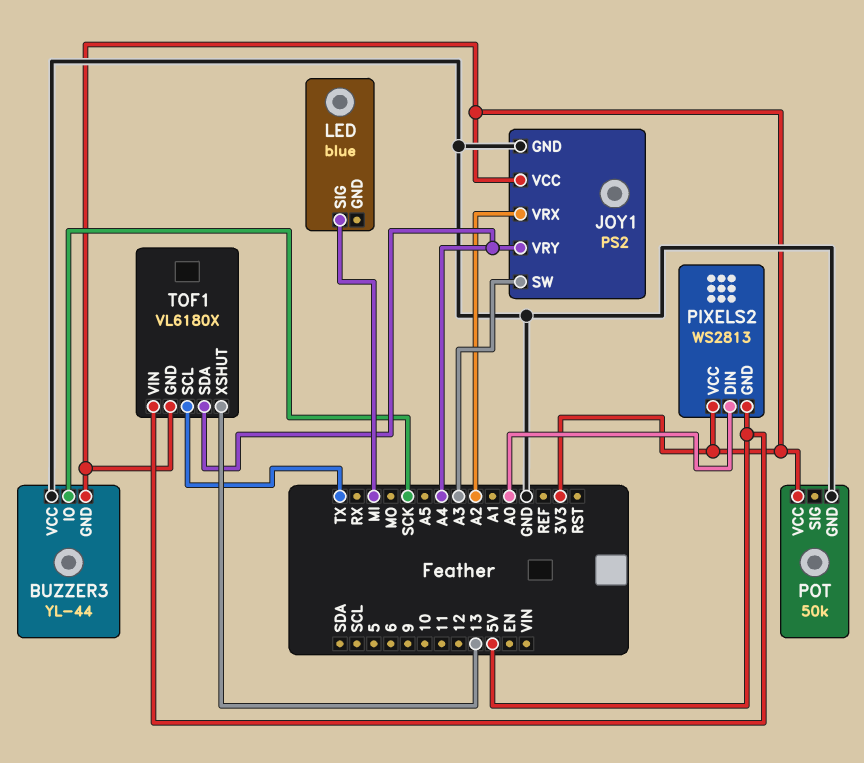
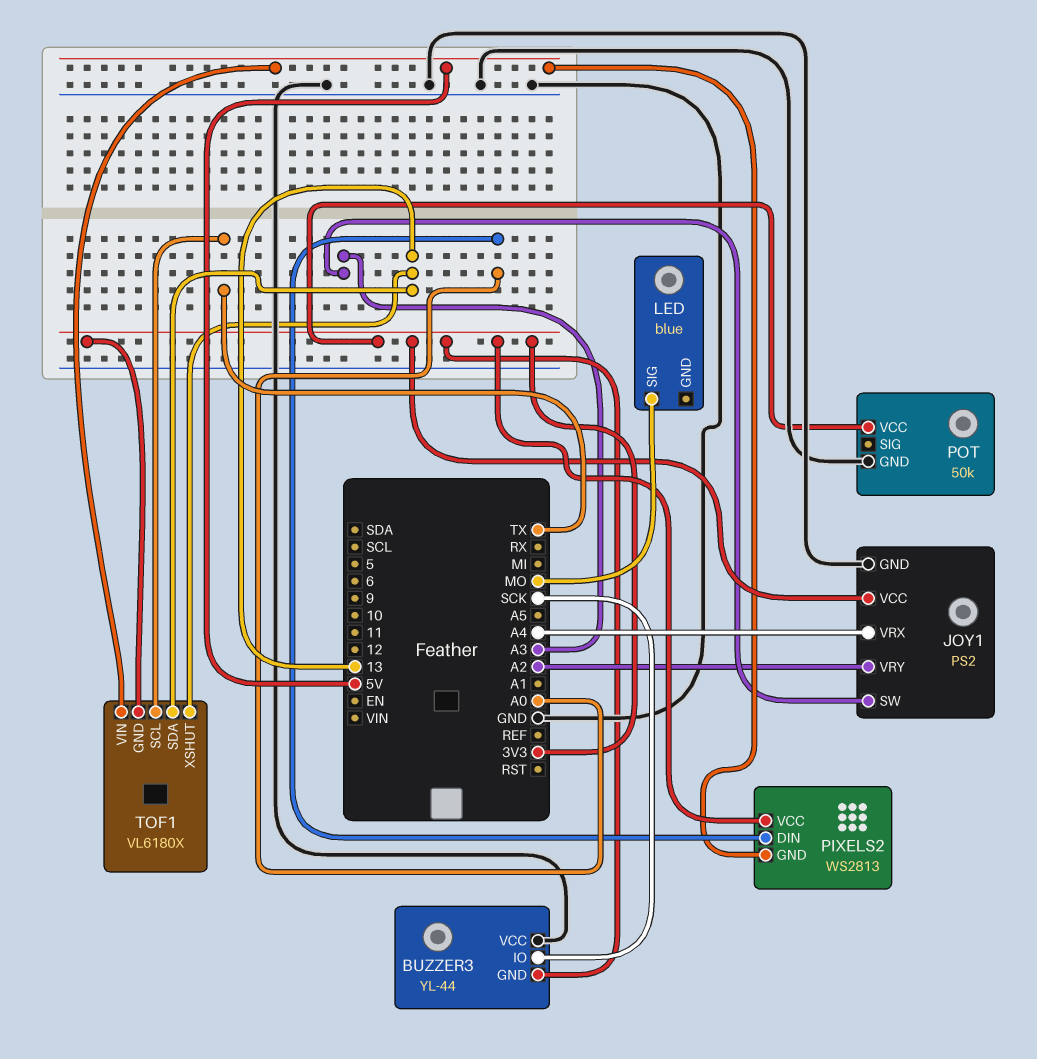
JOY1 pin VRX: A2 -> A4
JOY1 pin VRY: A4 -> A2
LED pin SIG: MI -> MO
TOF1 pin SDA: A4 -> 13

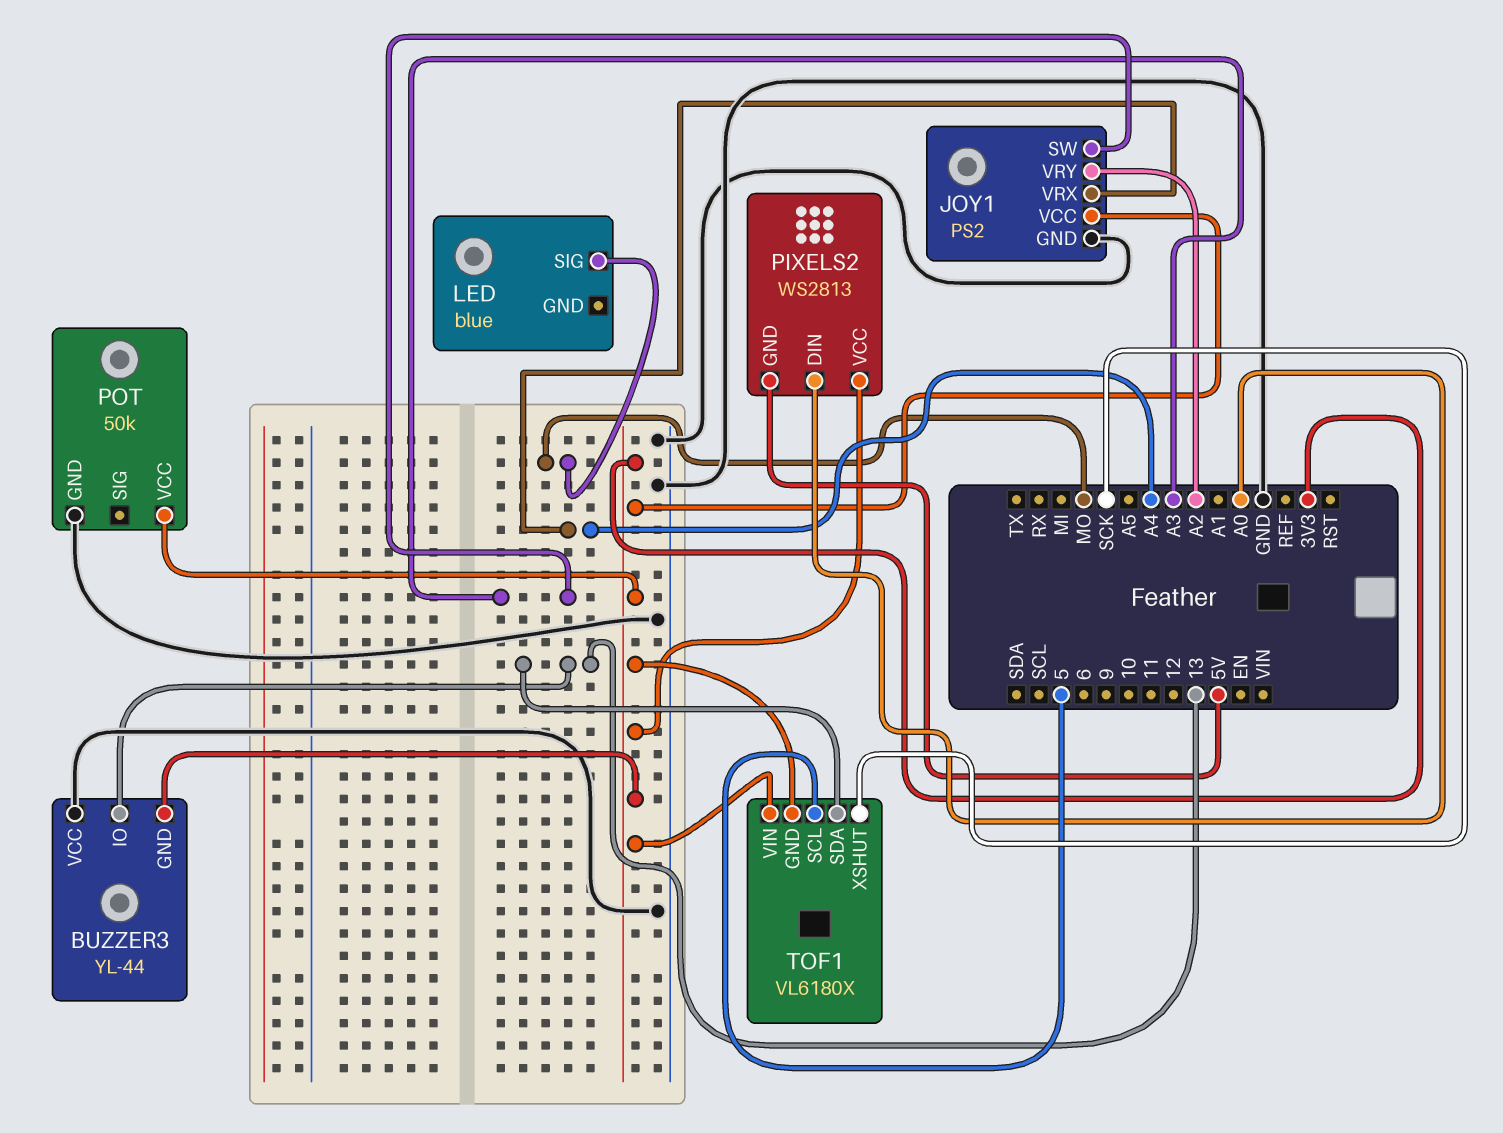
BUZZER3 pin IO: SCK -> 13
TOF1 pin SCL: TX -> 5
TOF1 pin VIN: 5V -> 3V3
TOF1 pin XSHUT: 13 -> SCK

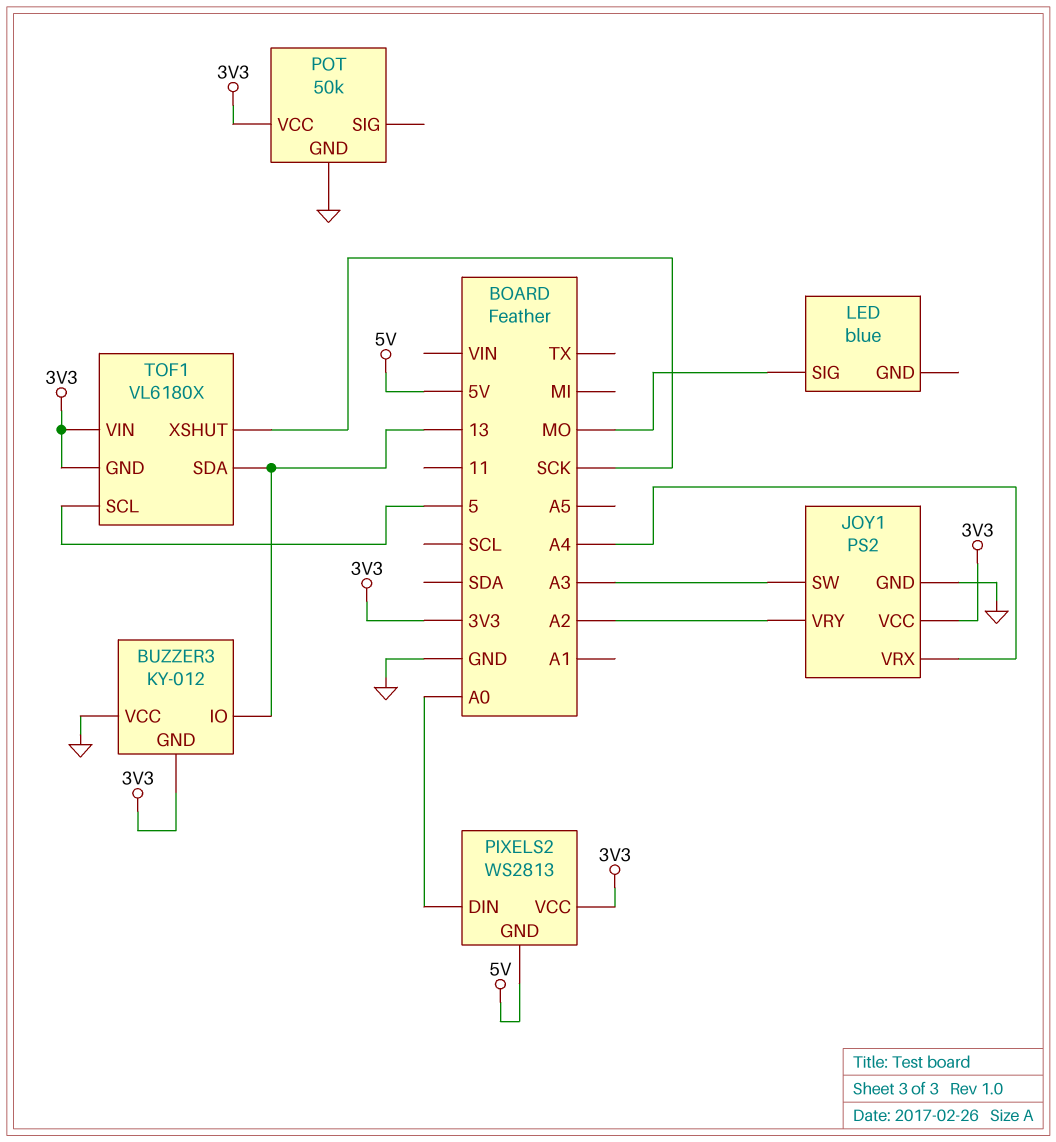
BUZZER3: YL-44 -> KY-012

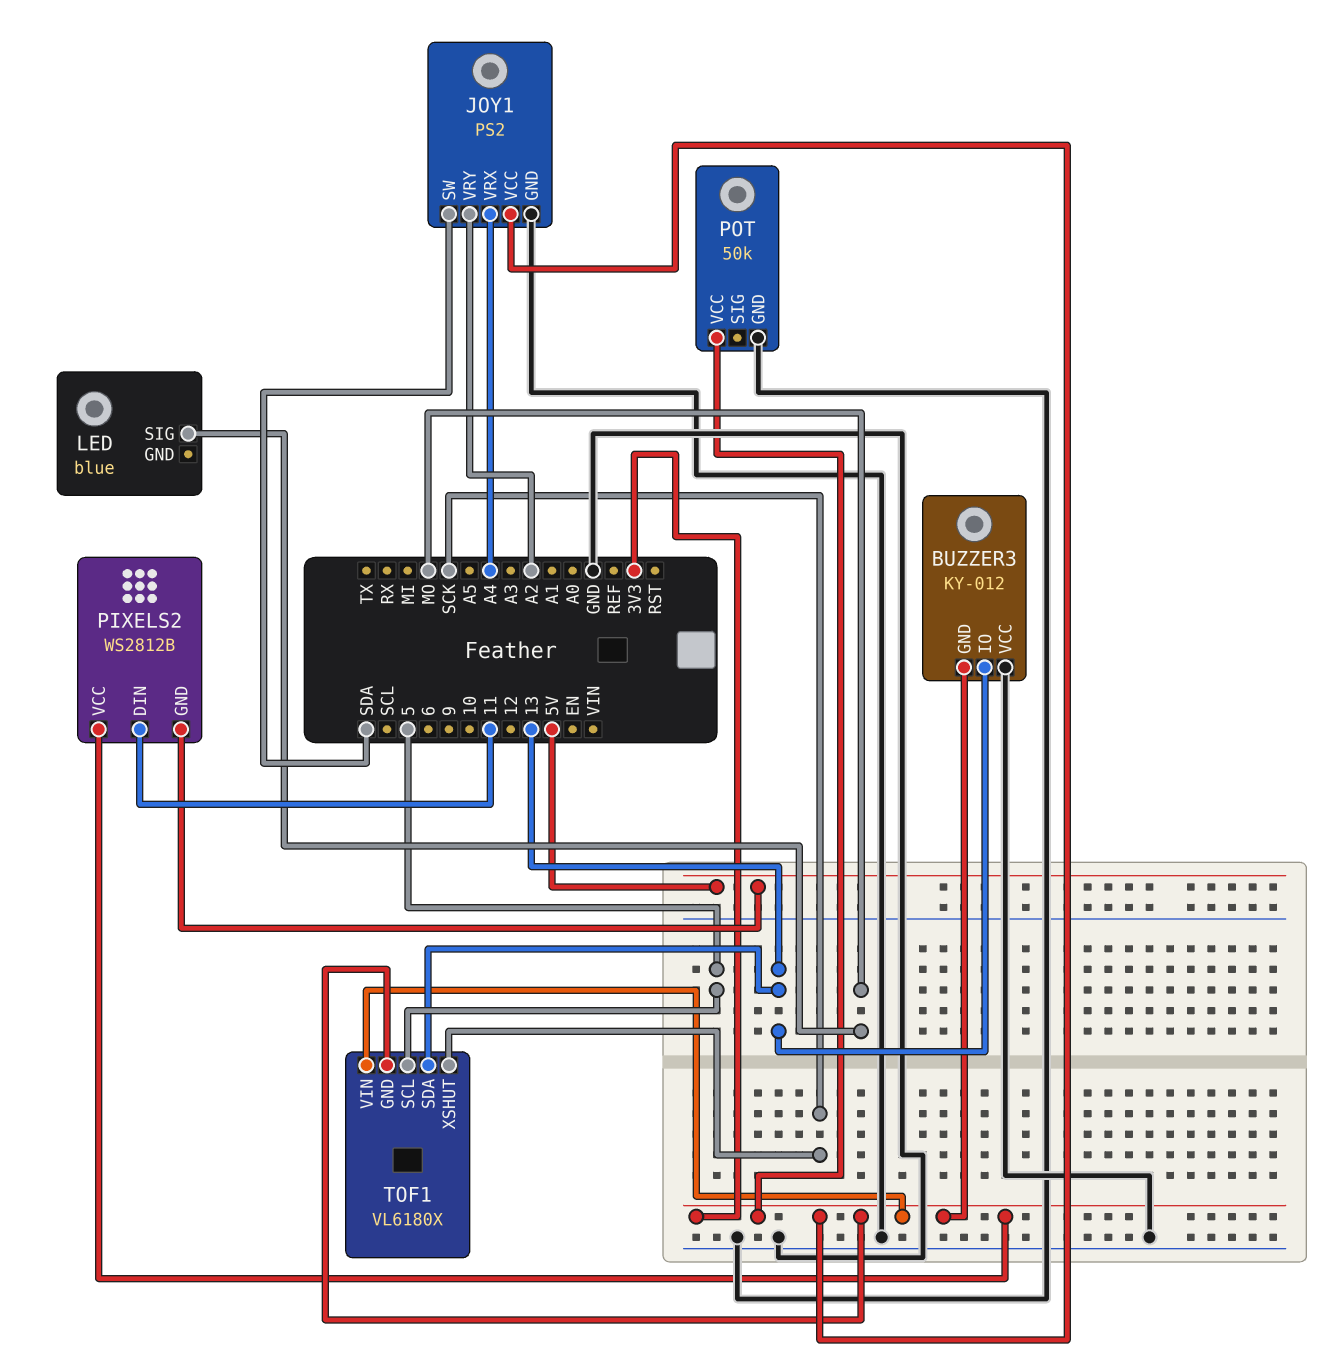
JOY1 pin SW: A3 -> SDA
PIXELS2: WS2813 -> WS2812B
PIXELS2 pin DIN: A0 -> 11

